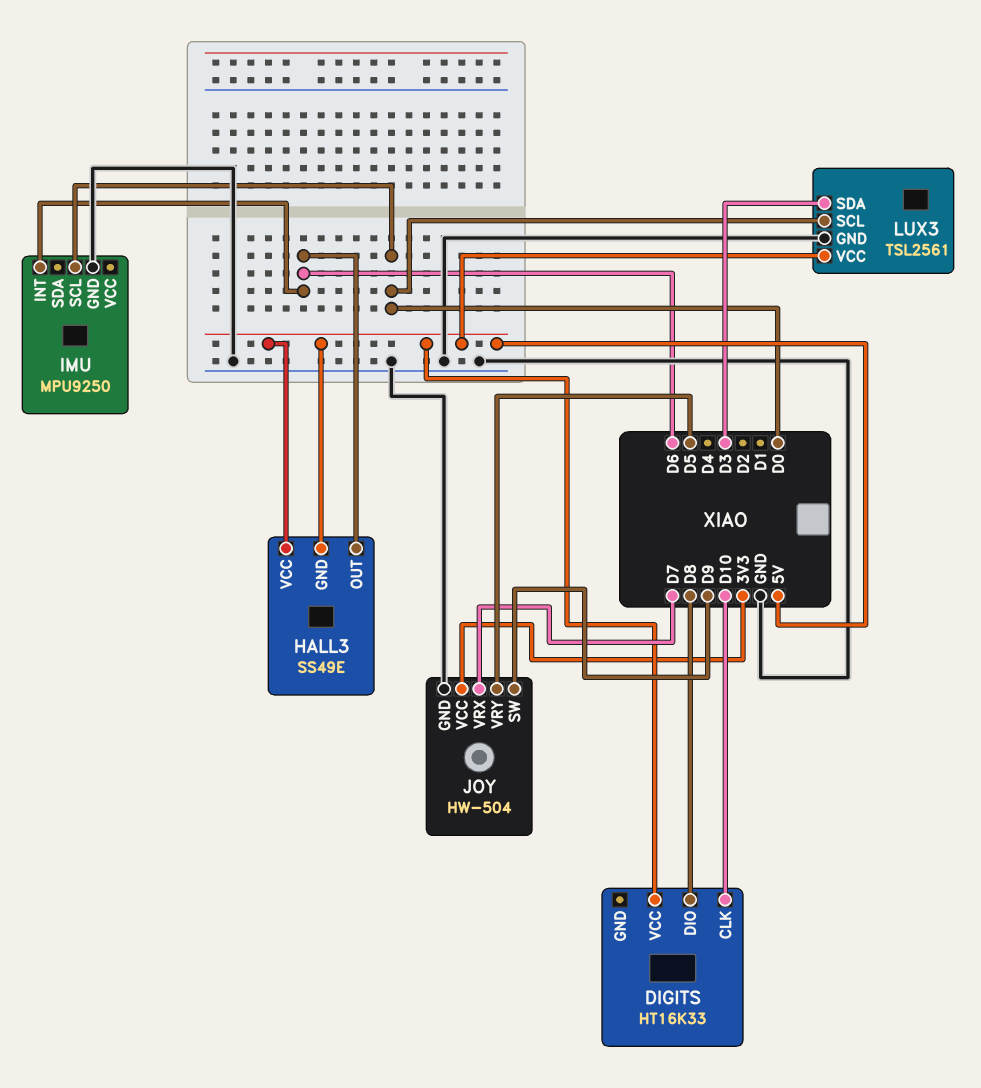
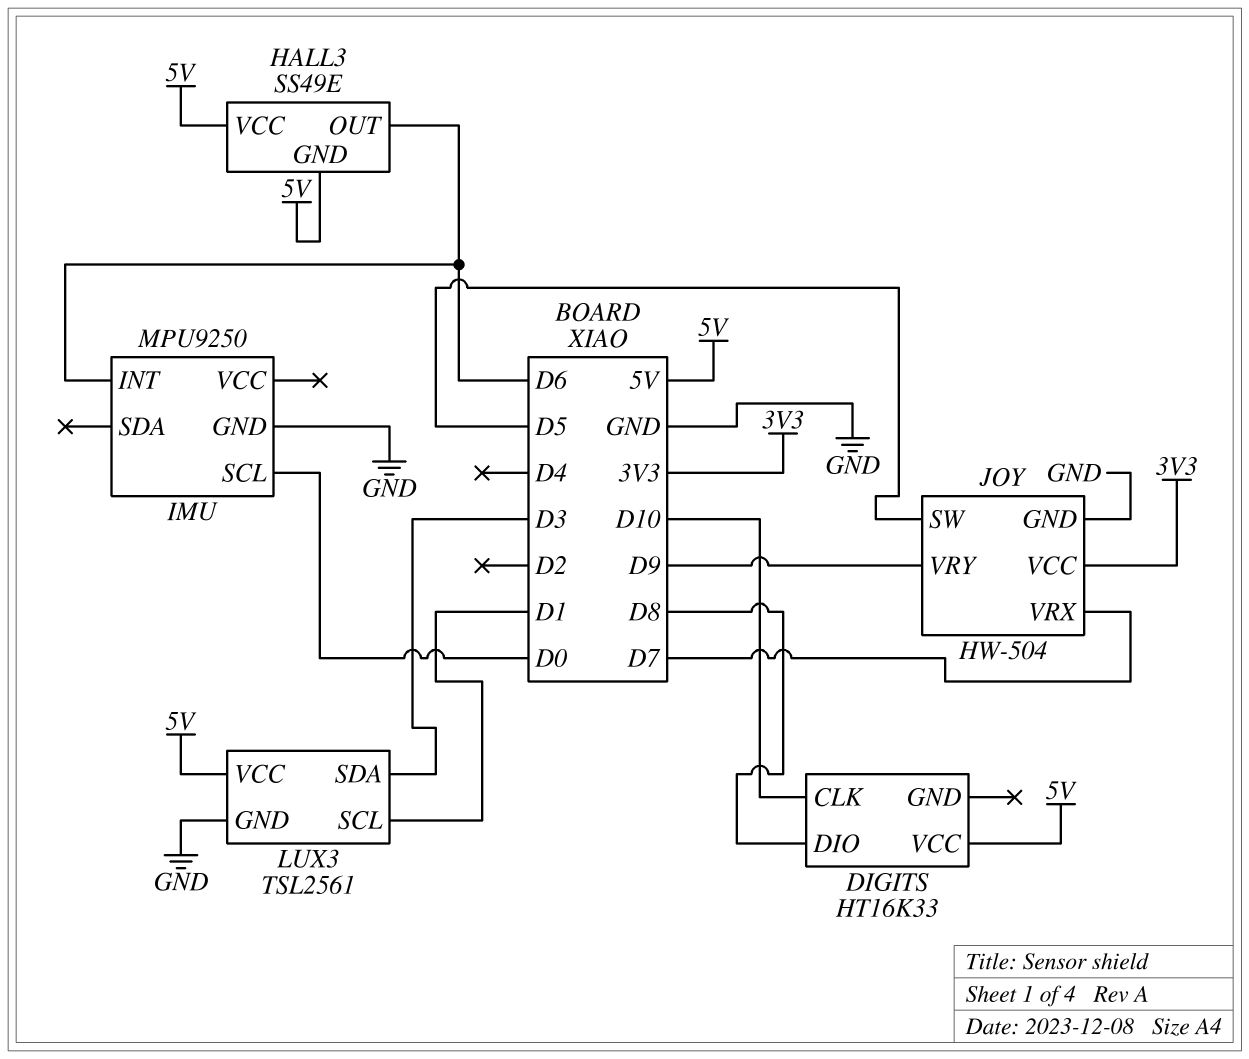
JOY pin SW: D9 -> D5
JOY pin VRY: D5 -> D9
LUX3 pin SCL: D0 -> D1

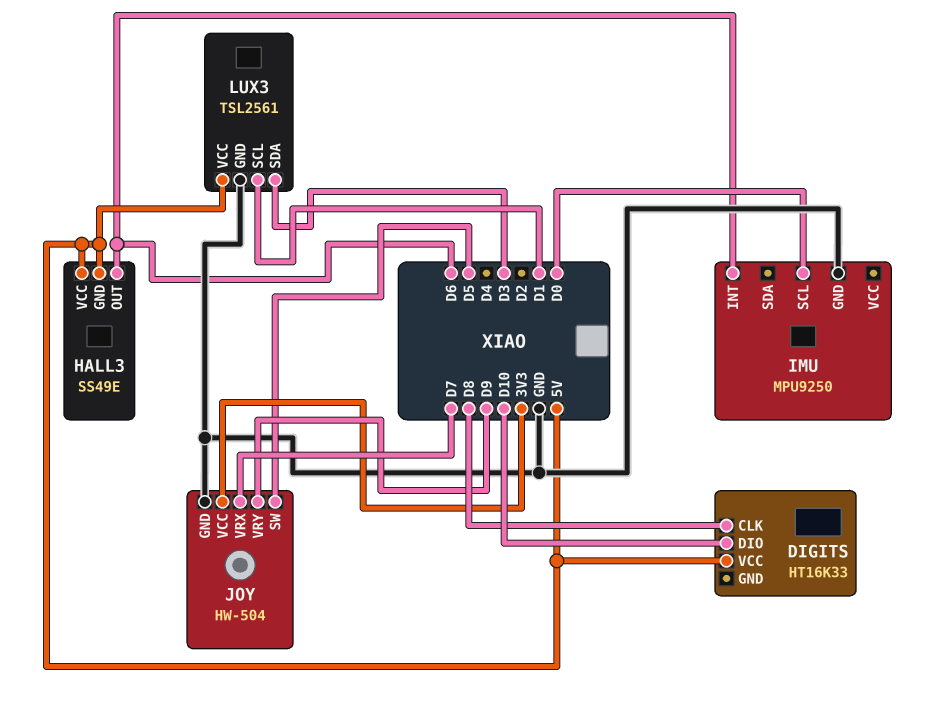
DIGITS pin CLK: D10 -> D8
DIGITS pin DIO: D8 -> D10

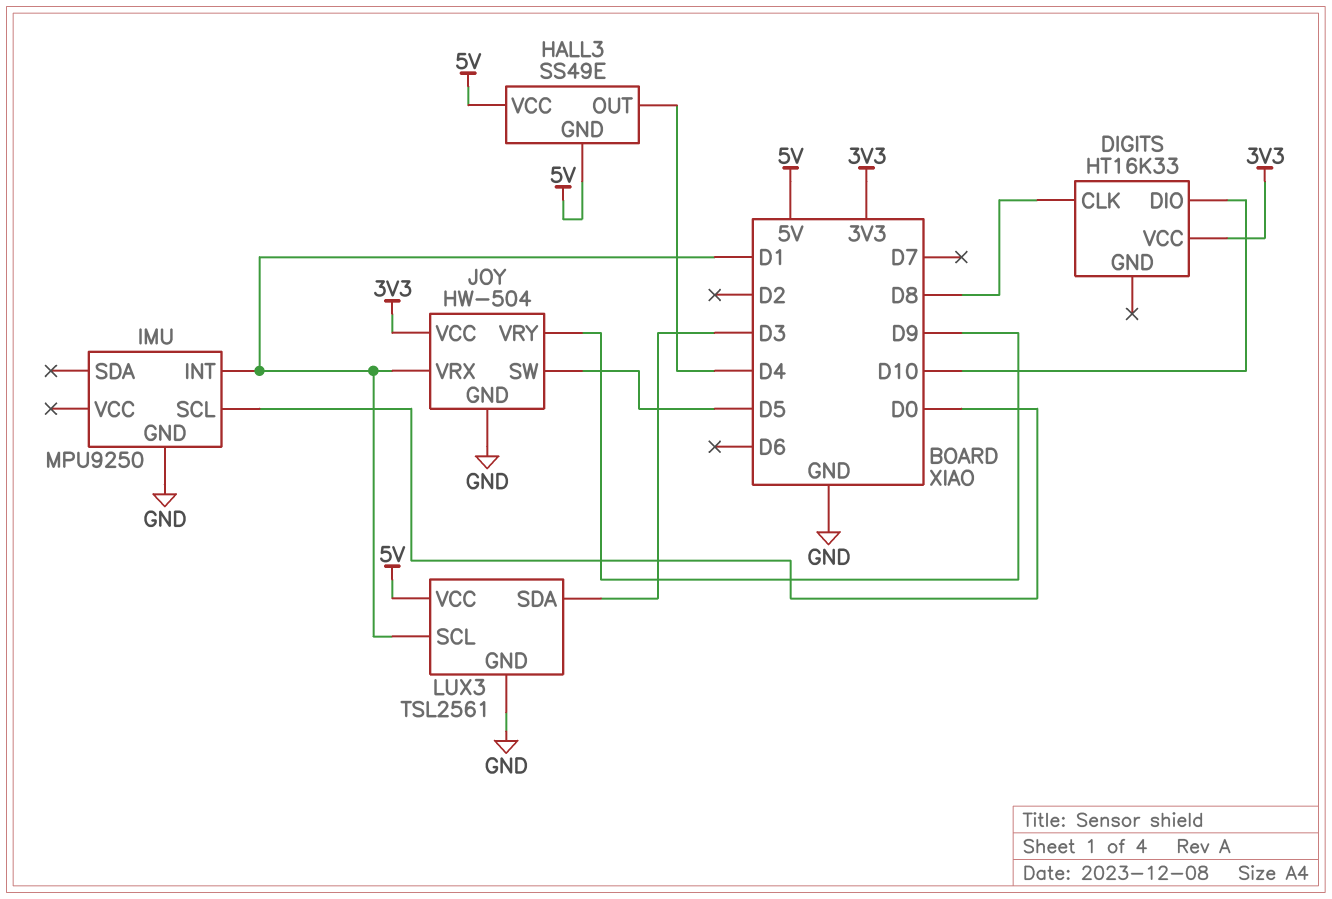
DIGITS pin VCC: 5V -> 3V3
HALL3 pin OUT: D6 -> D4
IMU pin INT: D6 -> D1
JOY pin VRX: D7 -> D1

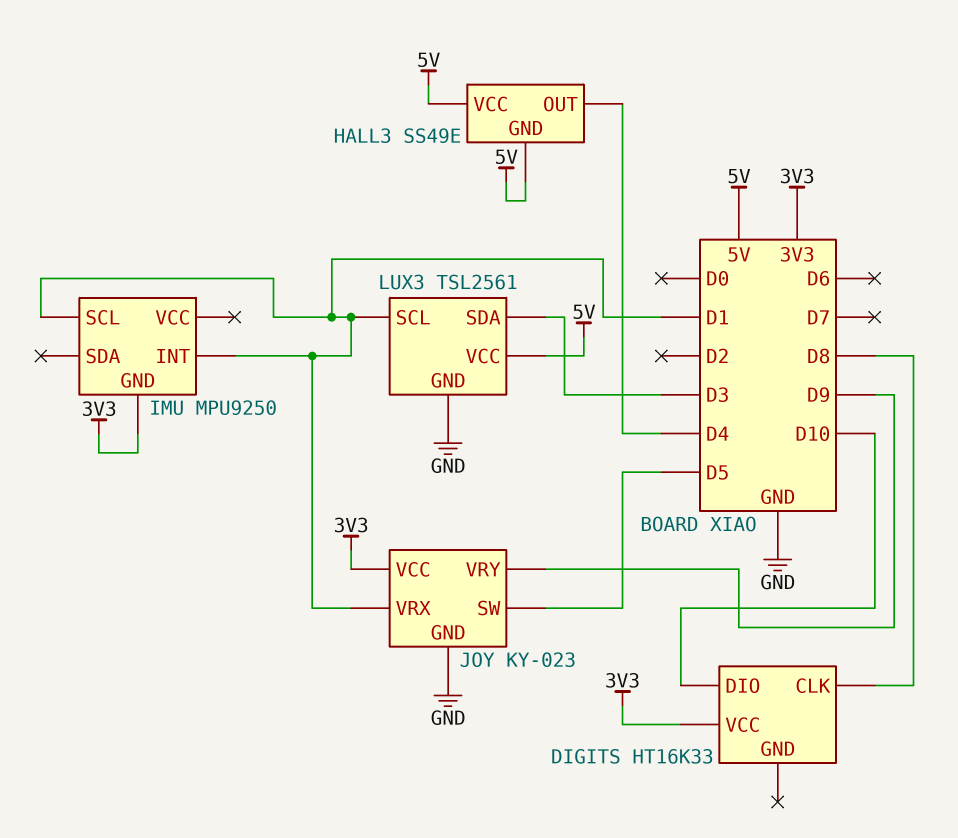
IMU pin GND: GND -> 3V3
IMU pin SCL: D0 -> D1
JOY: HW-504 -> KY-023

